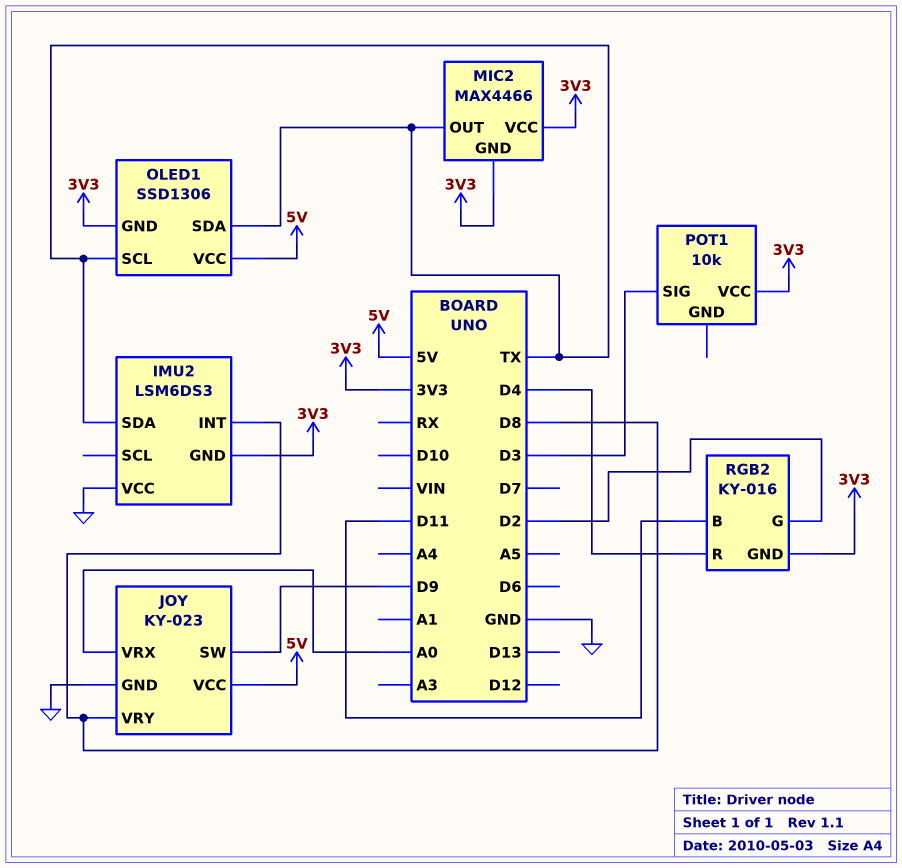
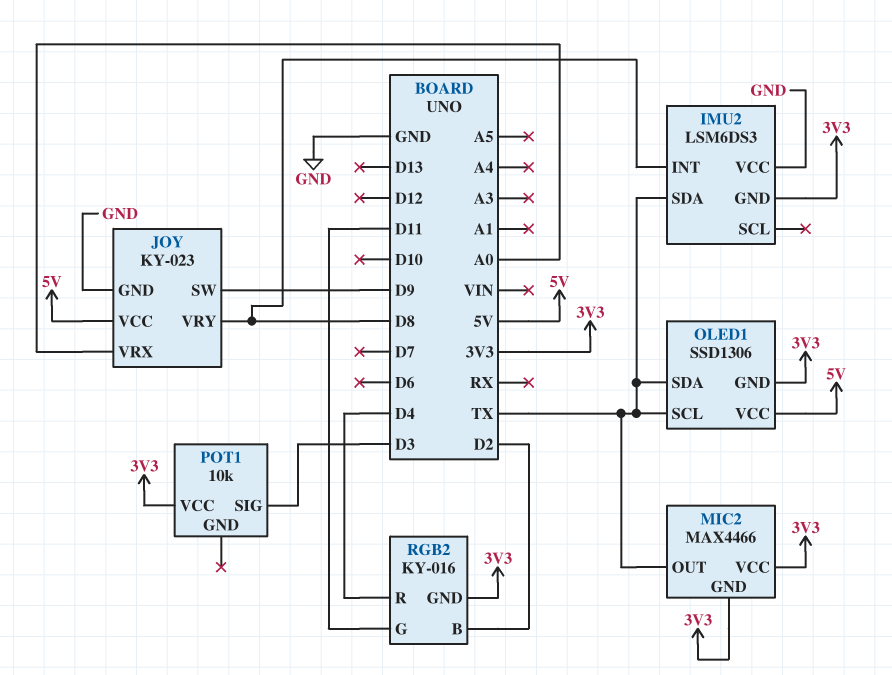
RGB2 pin B: D11 -> D2
RGB2 pin G: D2 -> D11

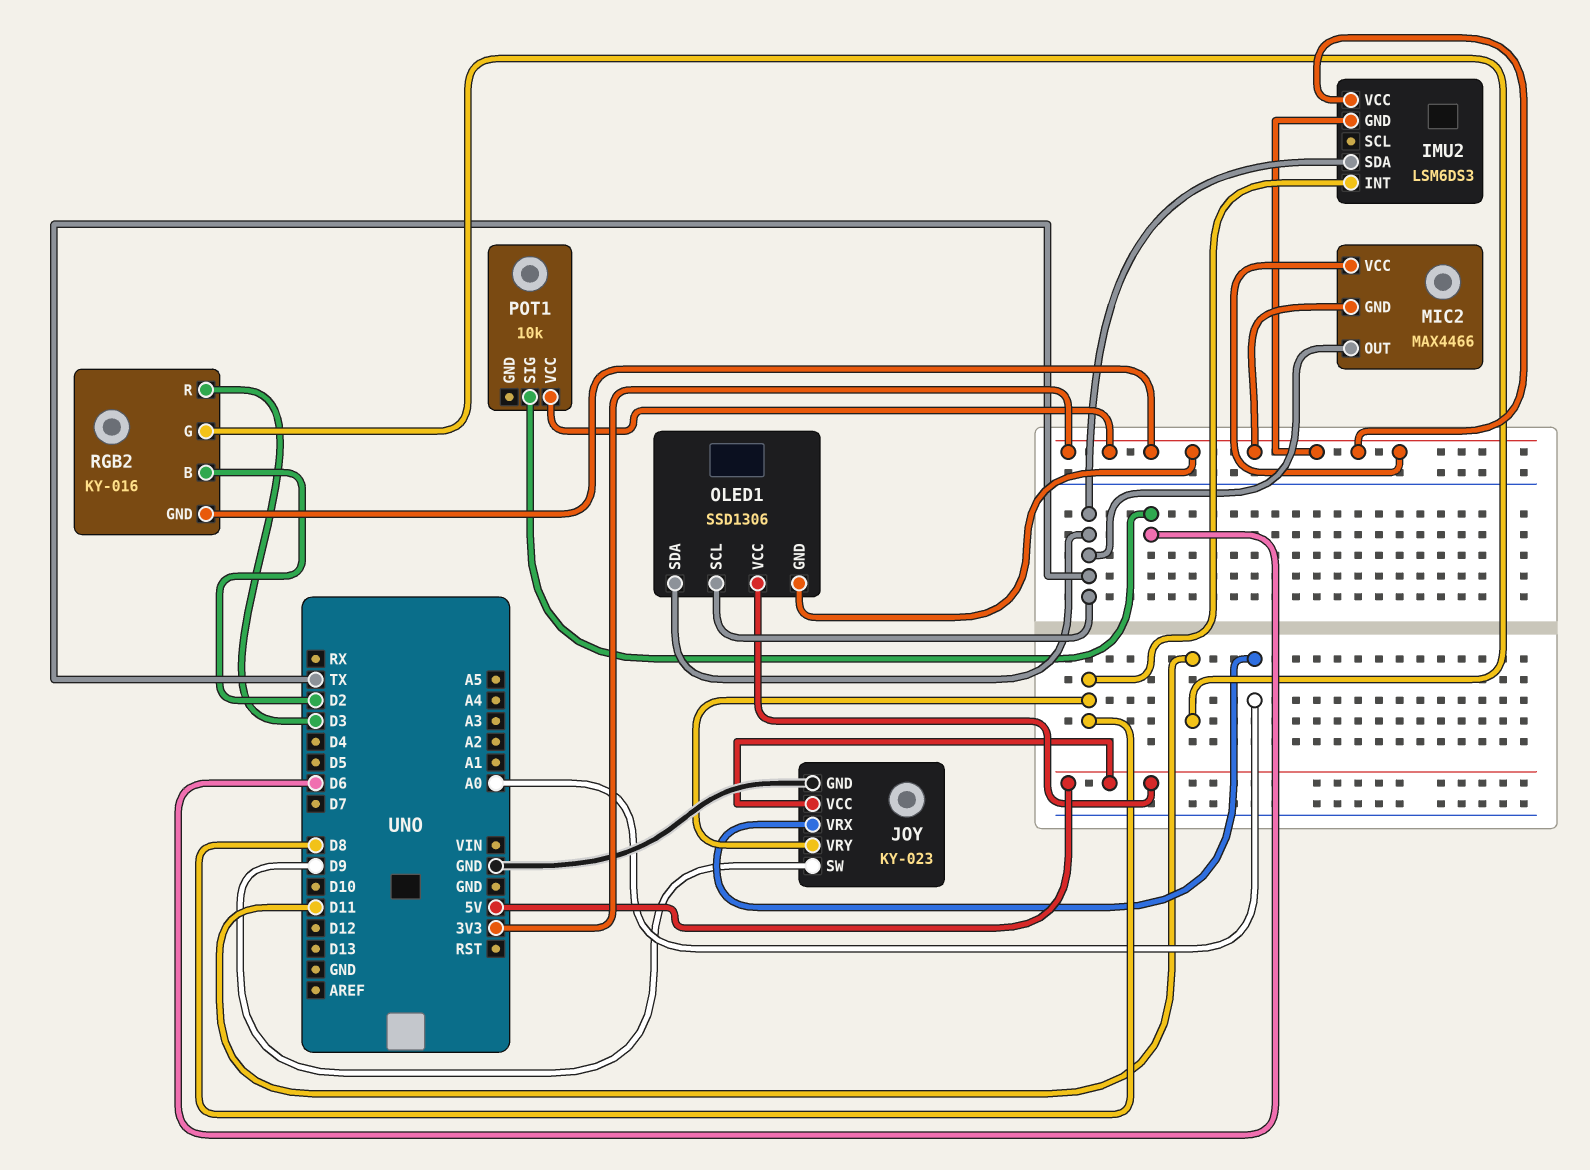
IMU2 pin VCC: GND -> 3V3
POT1 pin SIG: D3 -> D6
RGB2 pin R: D4 -> D3

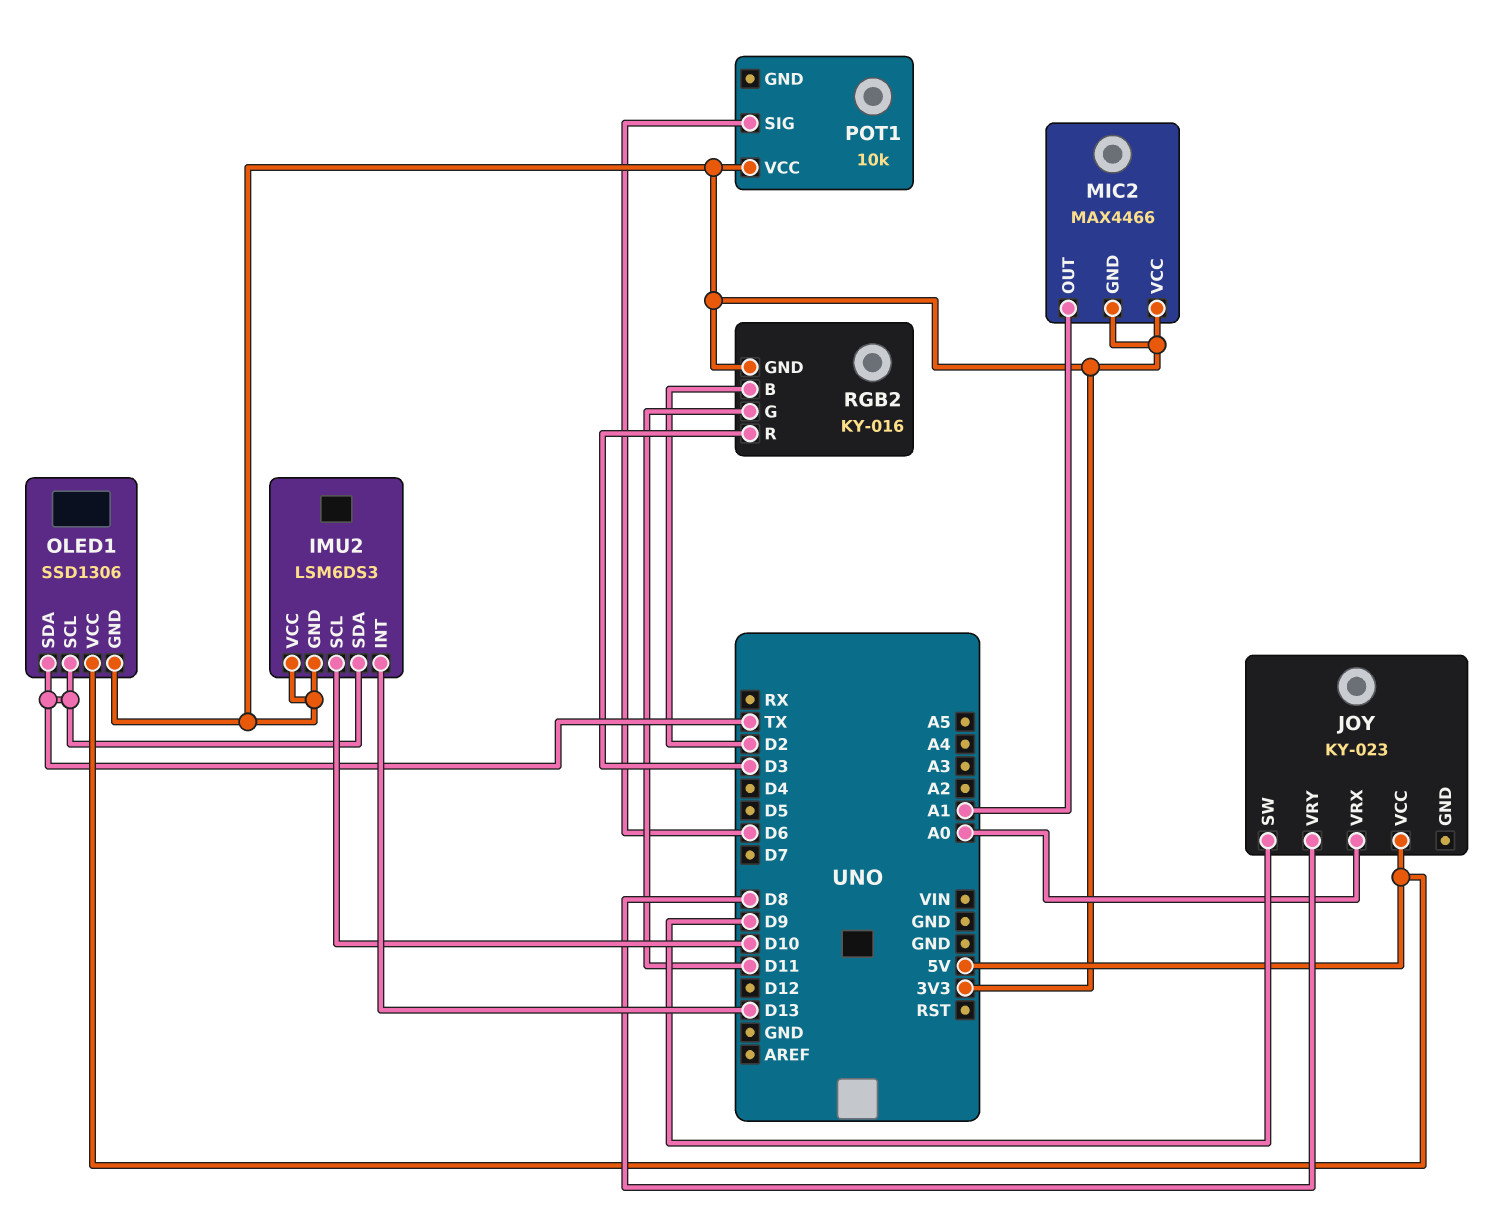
IMU2 pin INT: D8 -> D13
IMU2 pin SCL: none -> D10
JOY pin GND: GND -> none
MIC2 pin OUT: TX -> A1

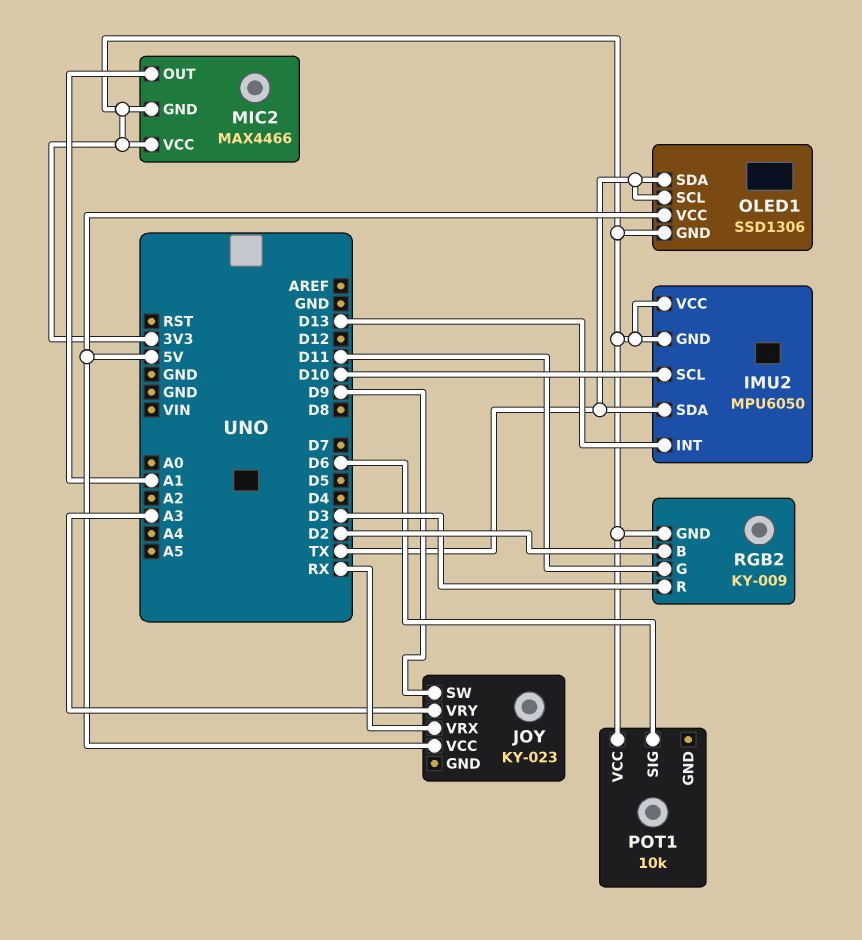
IMU2: LSM6DS3 -> MPU6050
JOY pin VRX: A0 -> RX
JOY pin VRY: D8 -> A3
RGB2: KY-016 -> KY-009

